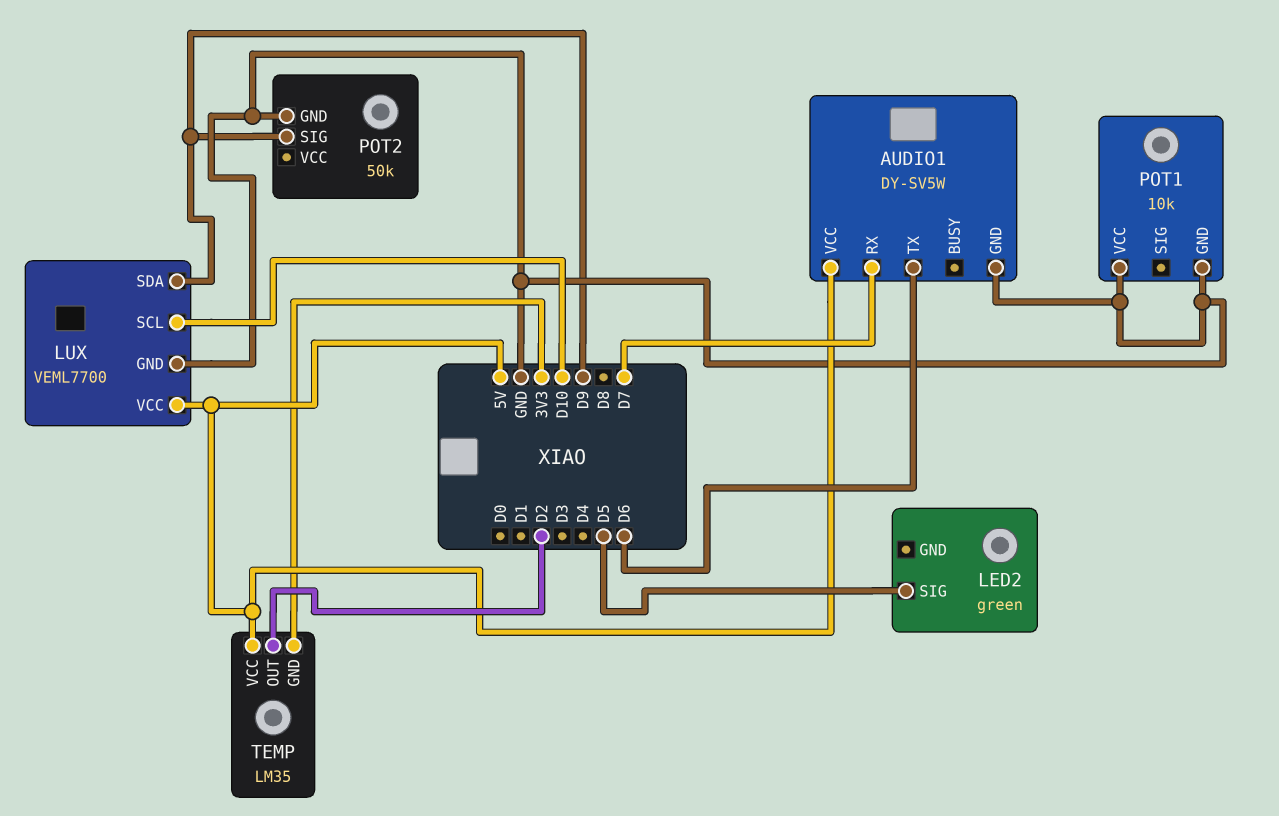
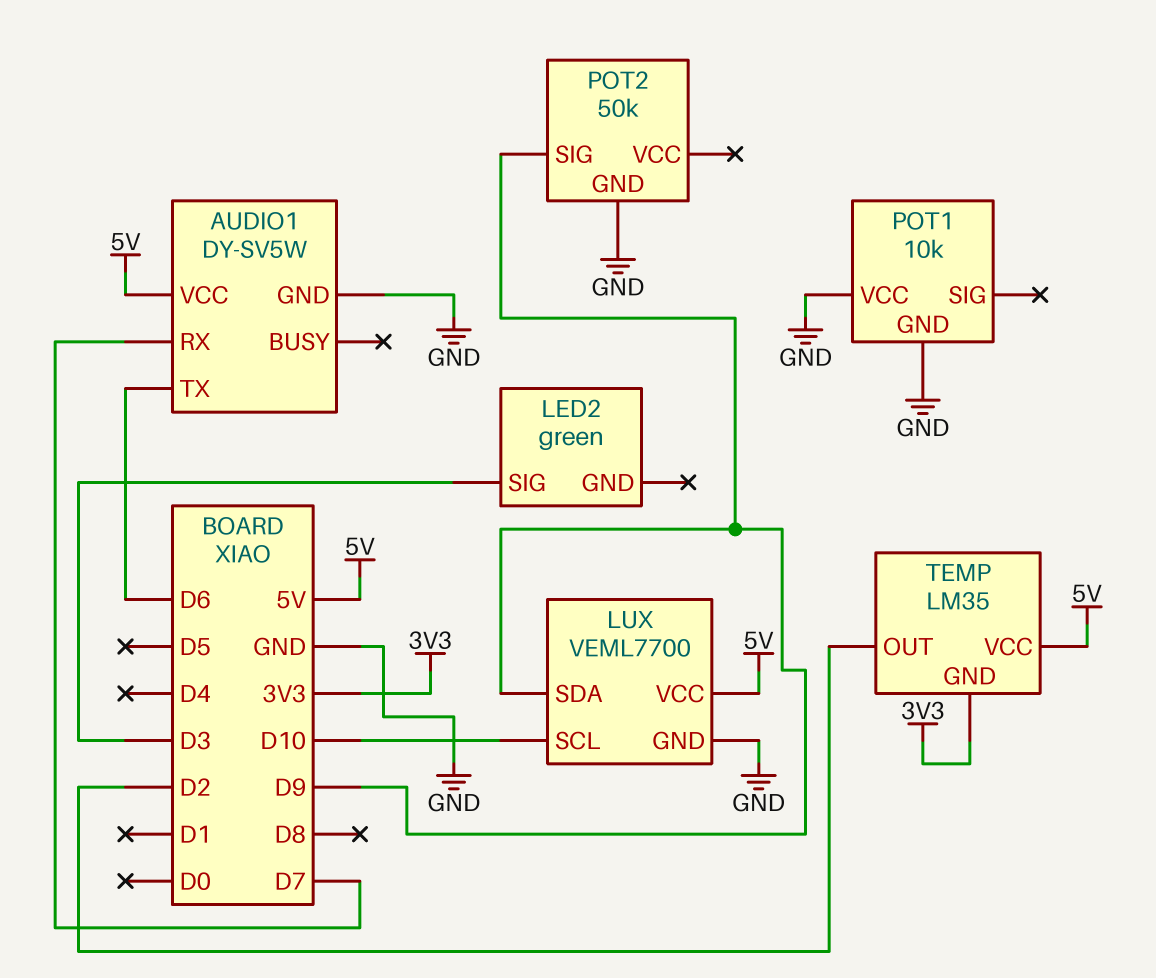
LED2 pin SIG: D5 -> D3

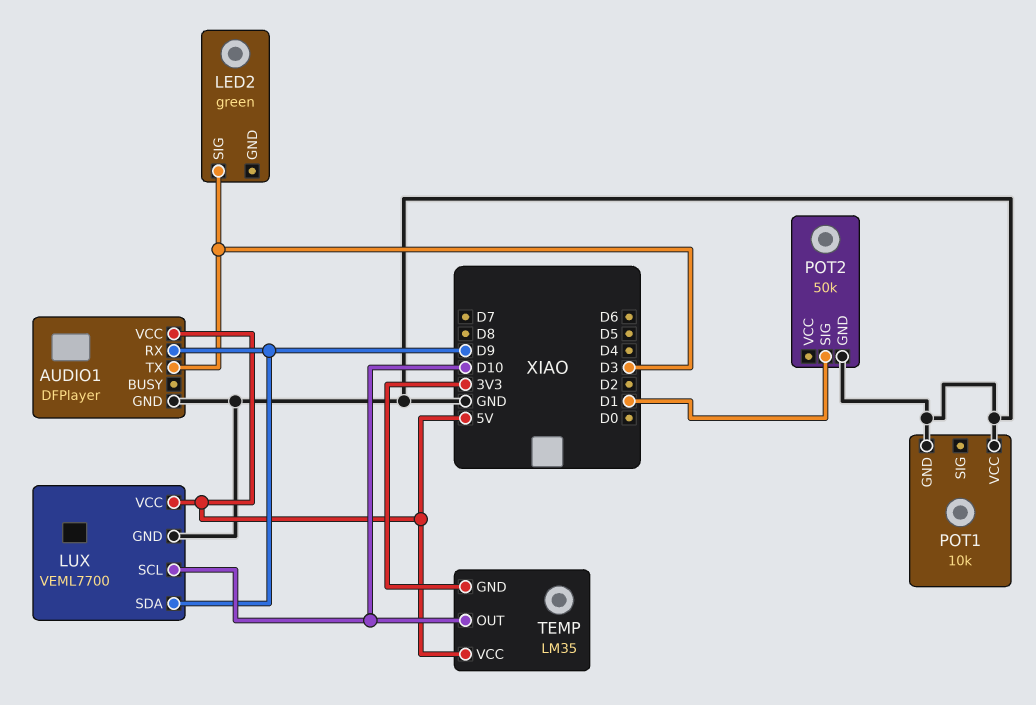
AUDIO1: DY-SV5W -> DFPlayer
AUDIO1 pin RX: D7 -> D9
AUDIO1 pin TX: D6 -> D3
POT2 pin SIG: D9 -> D1
TEMP pin OUT: D2 -> D10

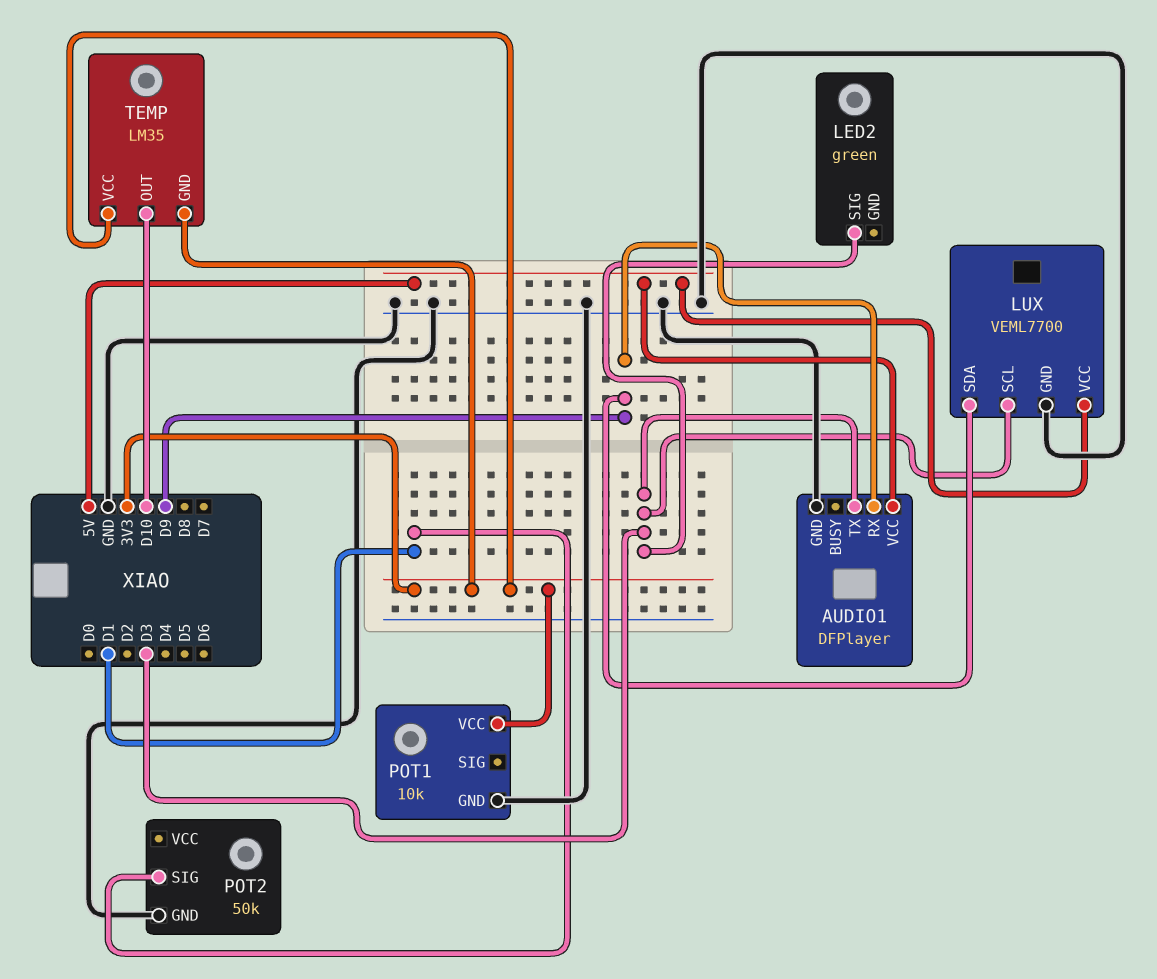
LUX pin SCL: D10 -> D3
POT1 pin VCC: GND -> 3V3
TEMP pin VCC: 5V -> 3V3

